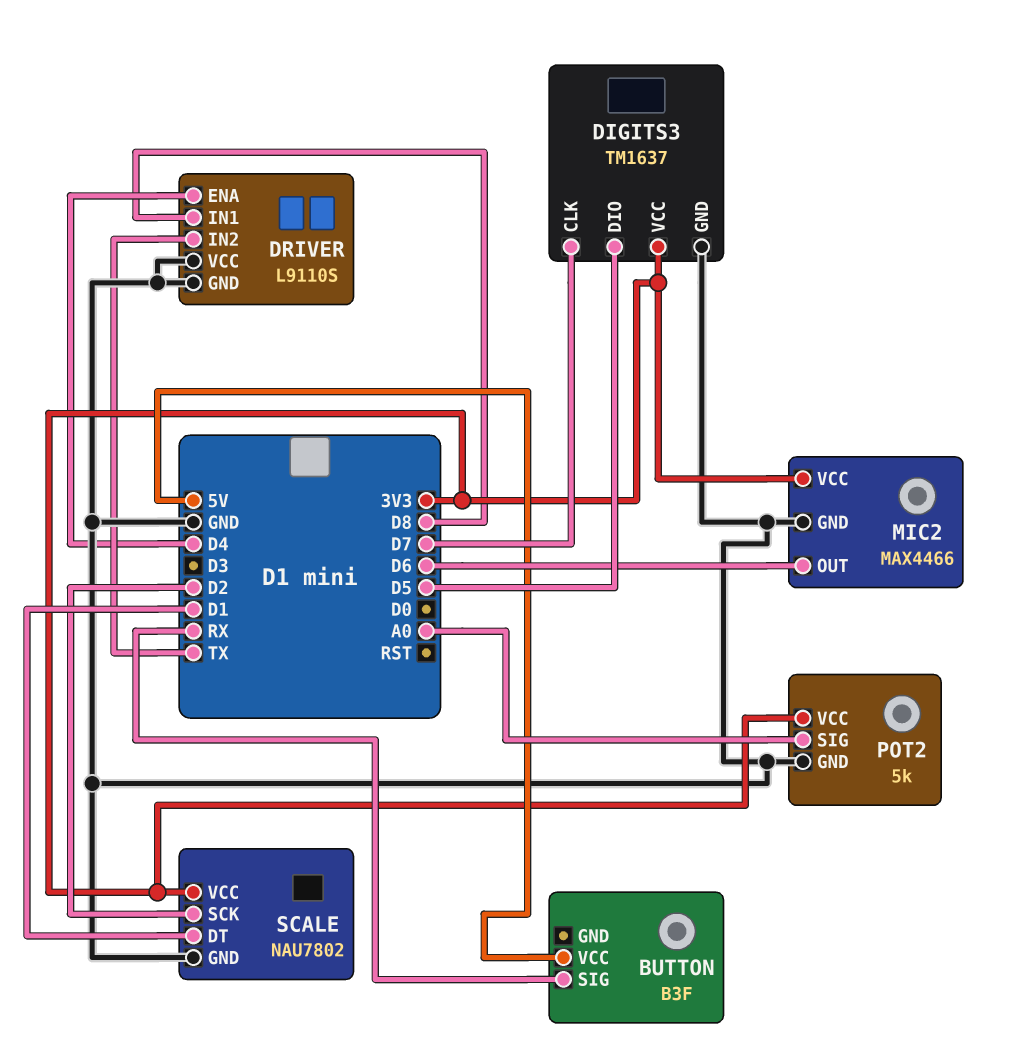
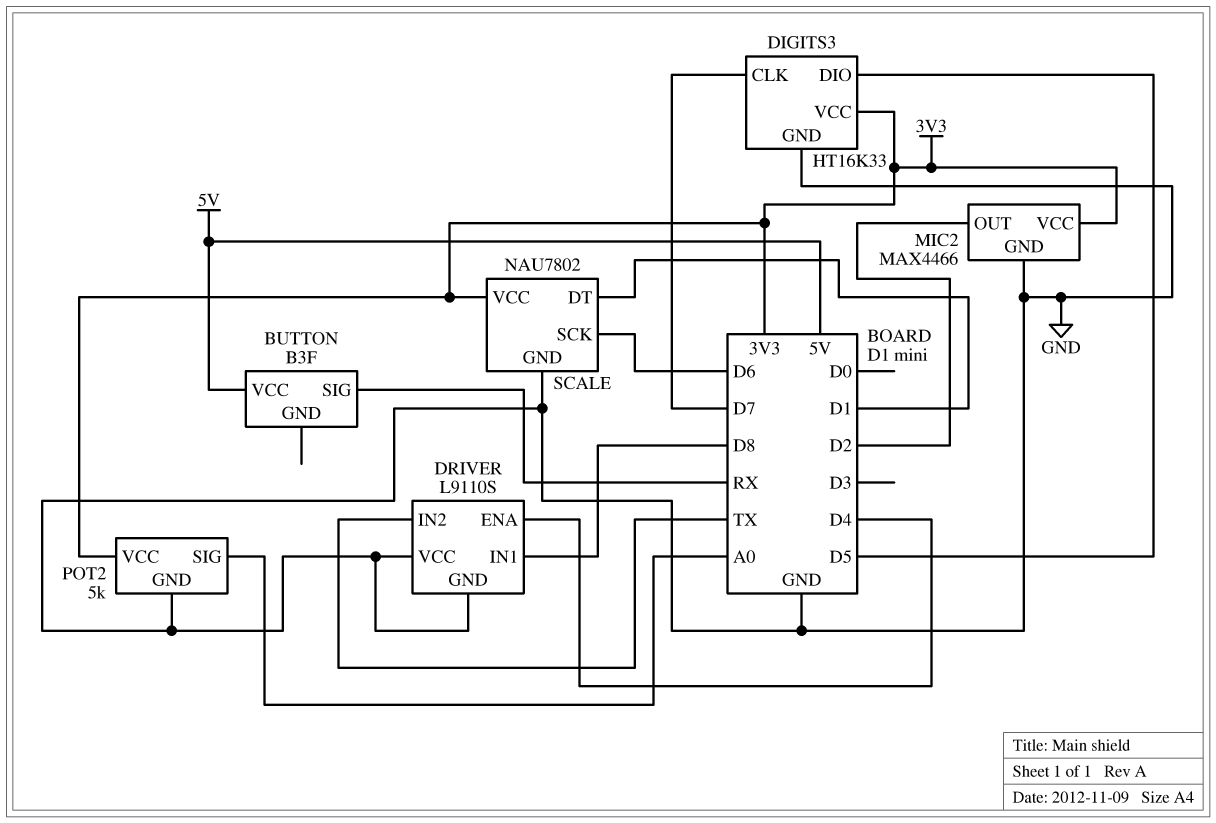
DIGITS3: TM1637 -> HT16K33
MIC2 pin OUT: D6 -> D2
SCALE pin SCK: D2 -> D6

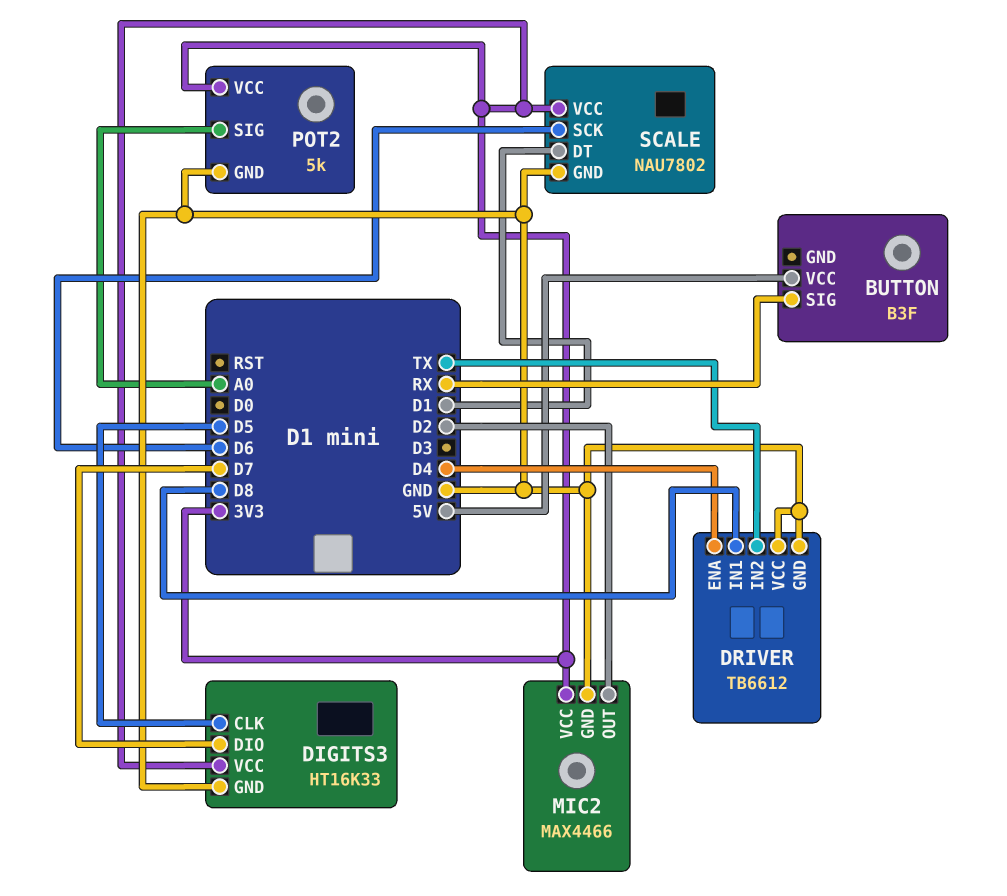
DIGITS3 pin CLK: D7 -> D5
DIGITS3 pin DIO: D5 -> D7
DRIVER: L9110S -> TB6612

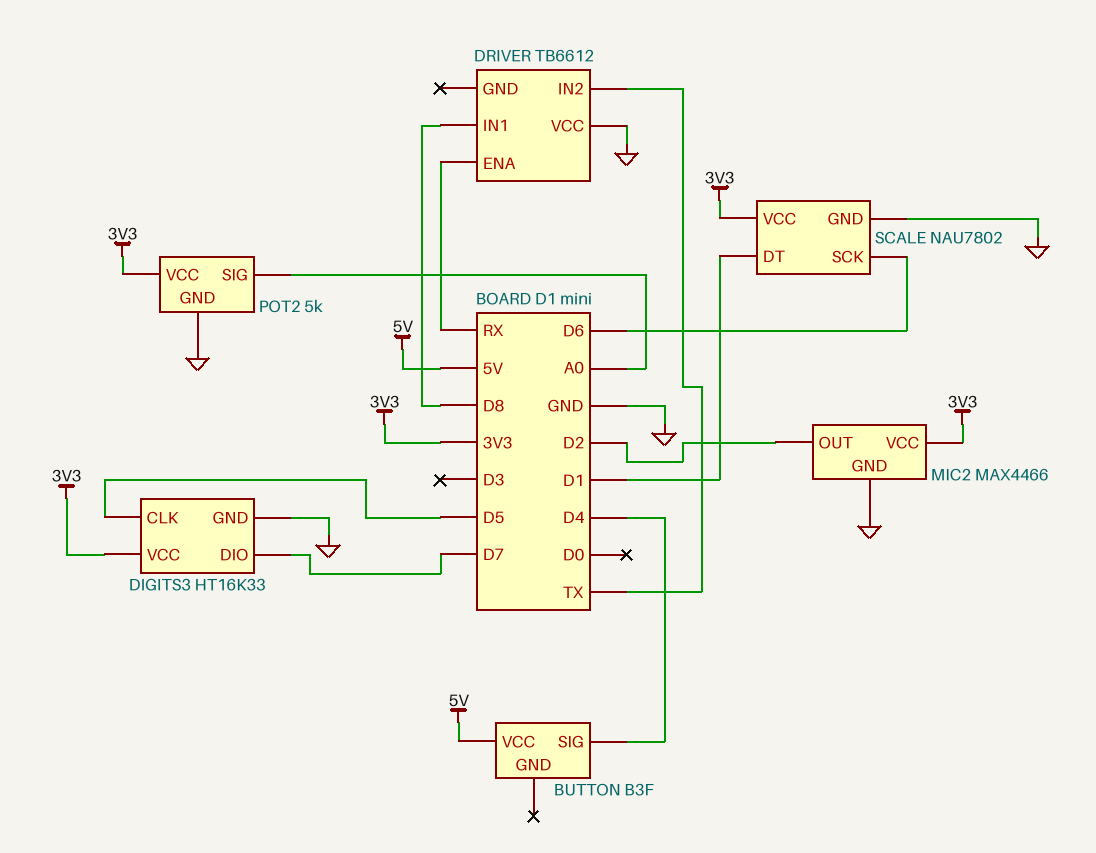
BUTTON pin SIG: RX -> D4
DRIVER pin ENA: D4 -> RX
DRIVER pin GND: GND -> none

